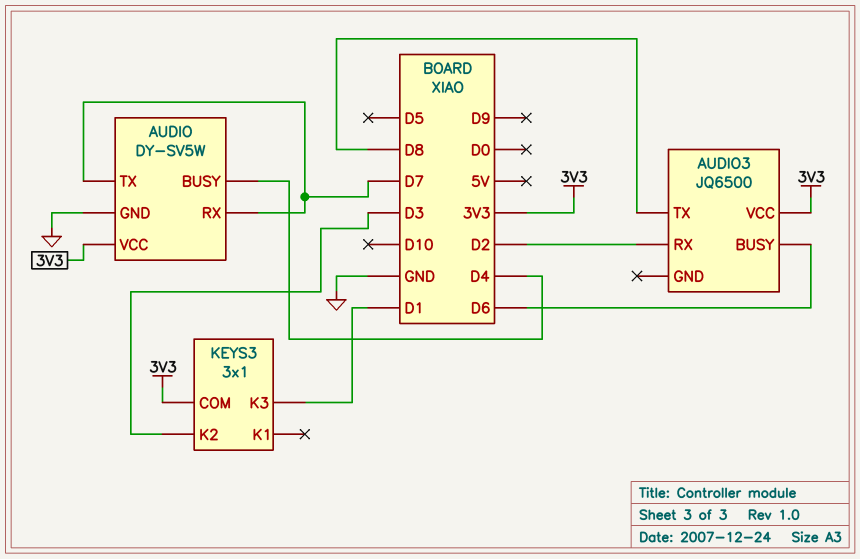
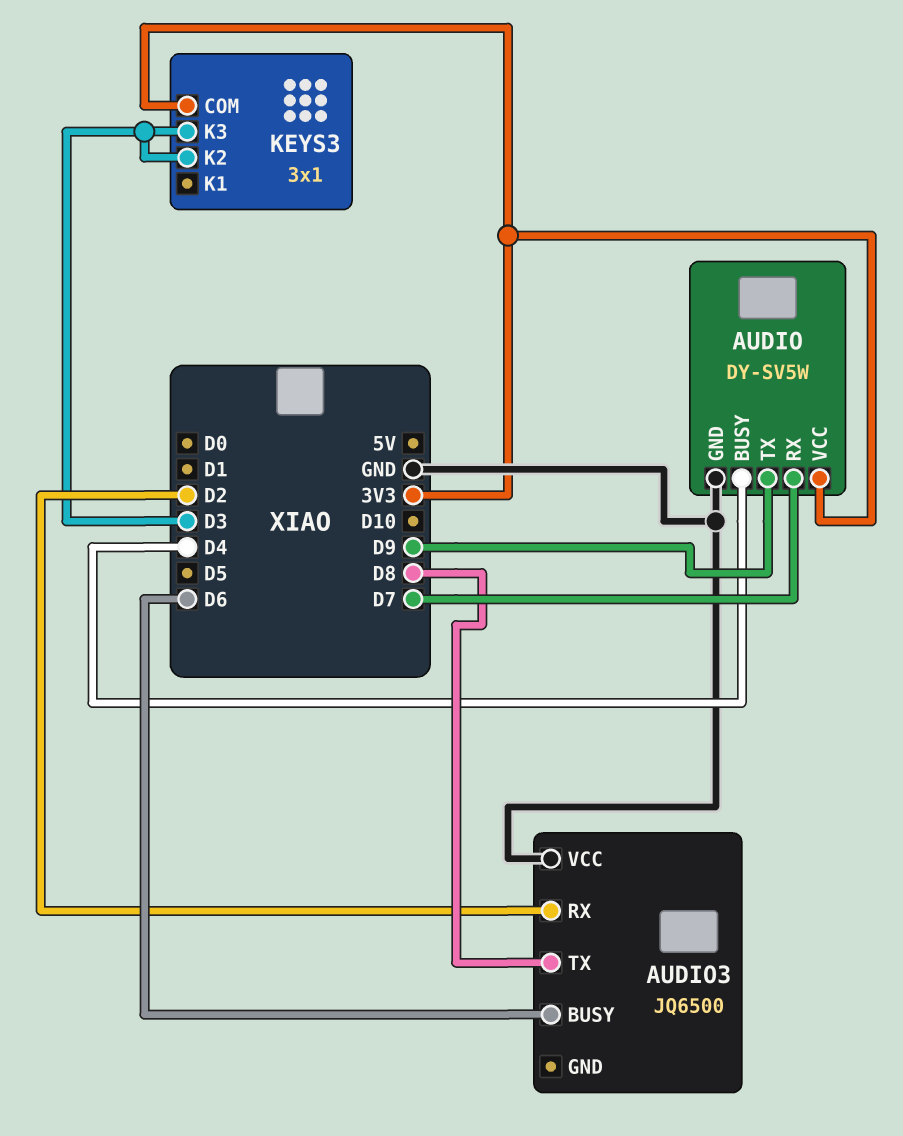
AUDIO pin TX: D7 -> D9
AUDIO3 pin VCC: 3V3 -> GND
KEYS3 pin K3: D1 -> D3

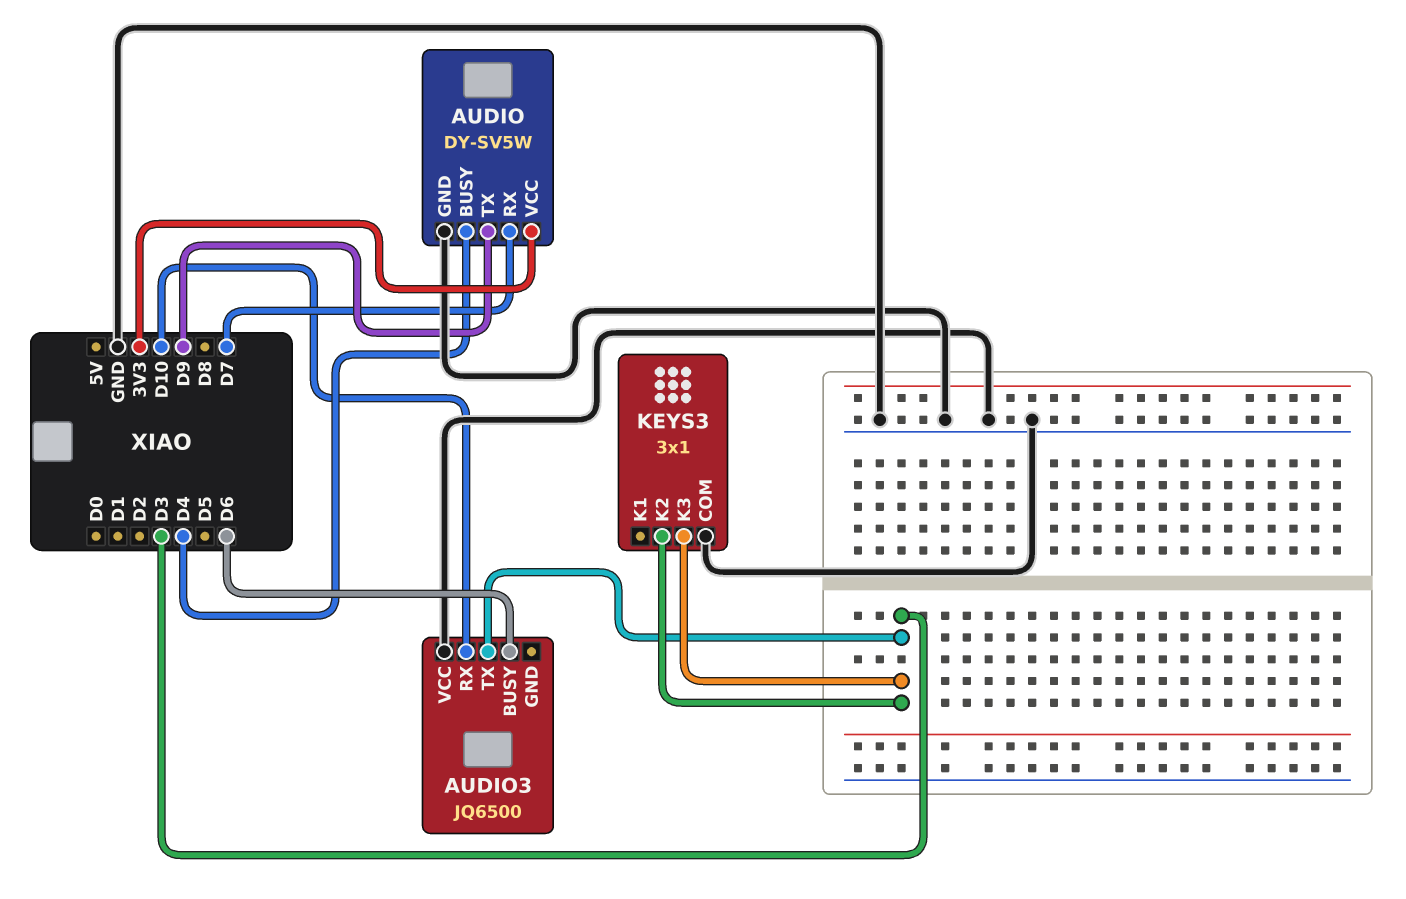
AUDIO3 pin RX: D2 -> D10
AUDIO3 pin TX: D8 -> D3
KEYS3 pin COM: 3V3 -> GND

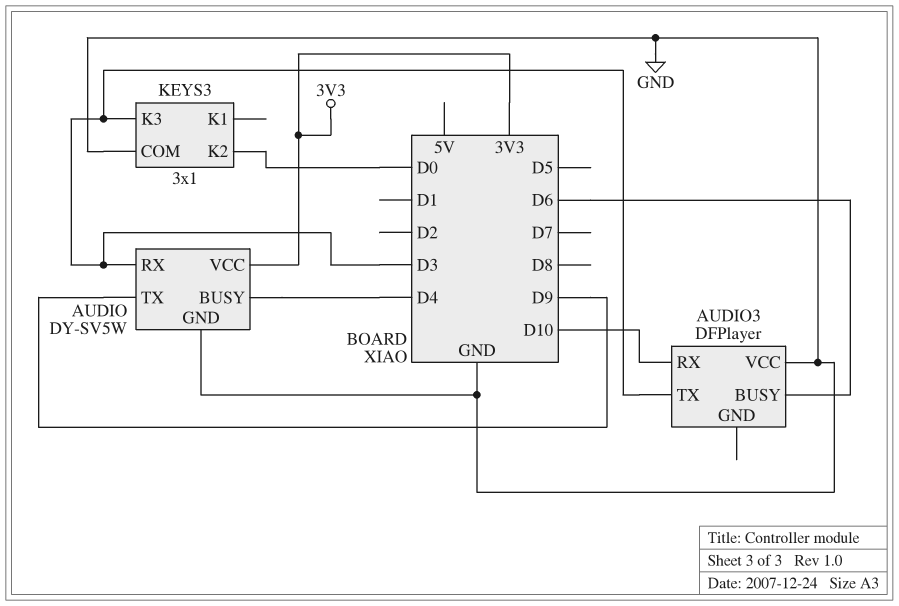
AUDIO pin RX: D7 -> D3
AUDIO3: JQ6500 -> DFPlayer
KEYS3 pin K2: D3 -> D0

